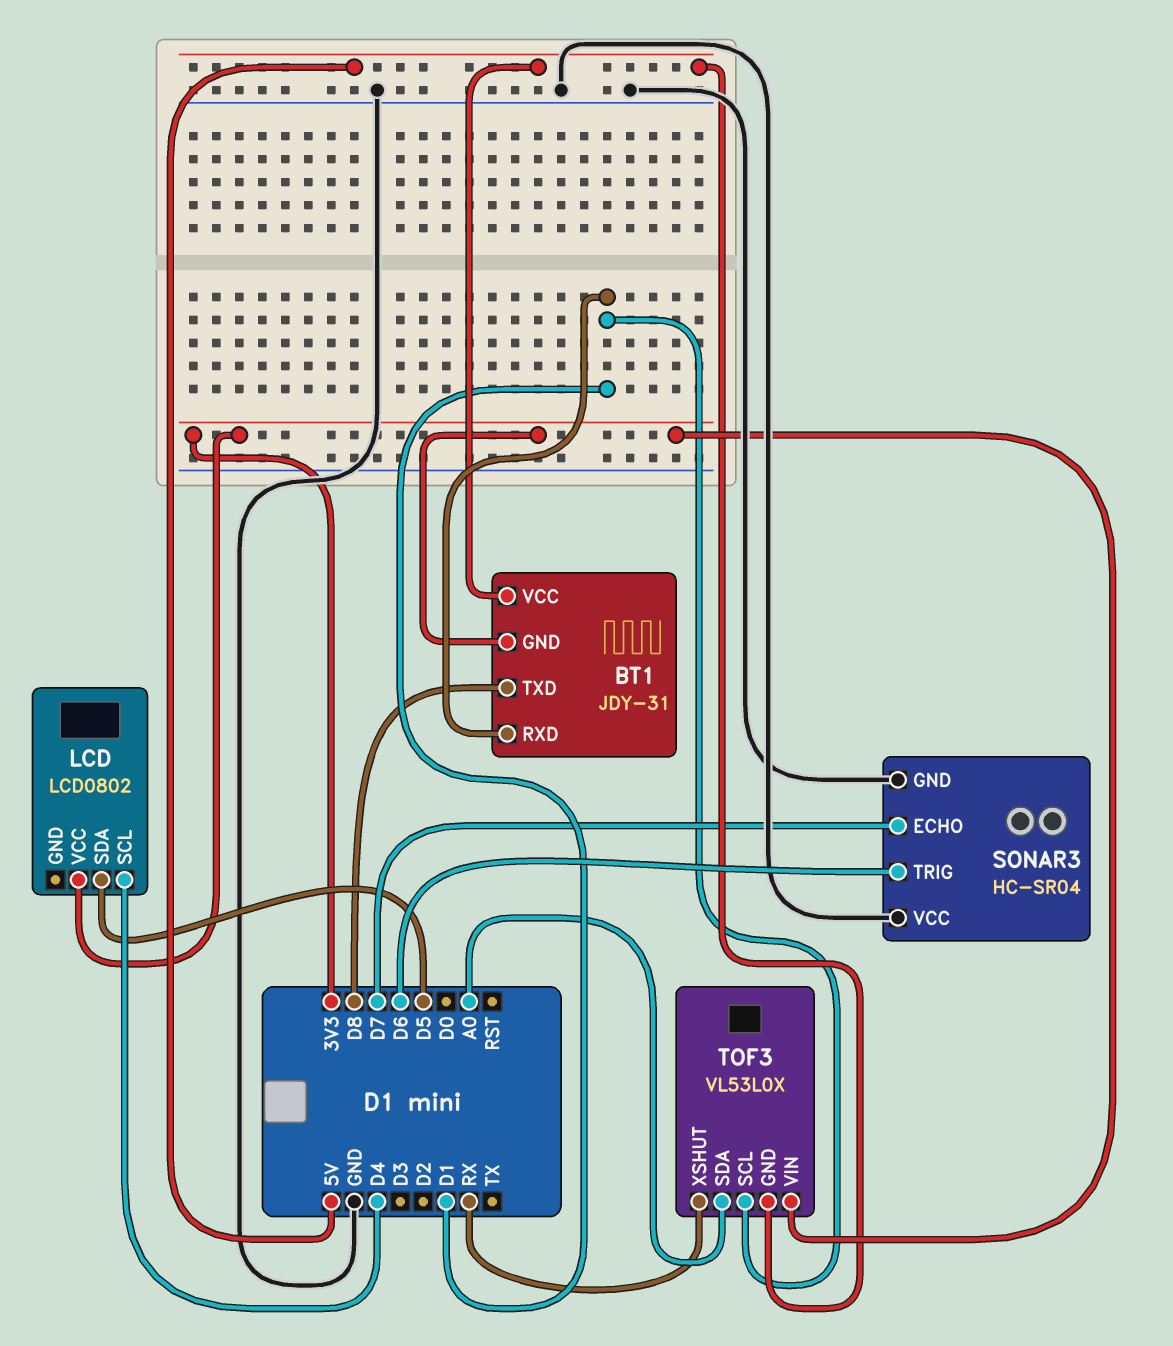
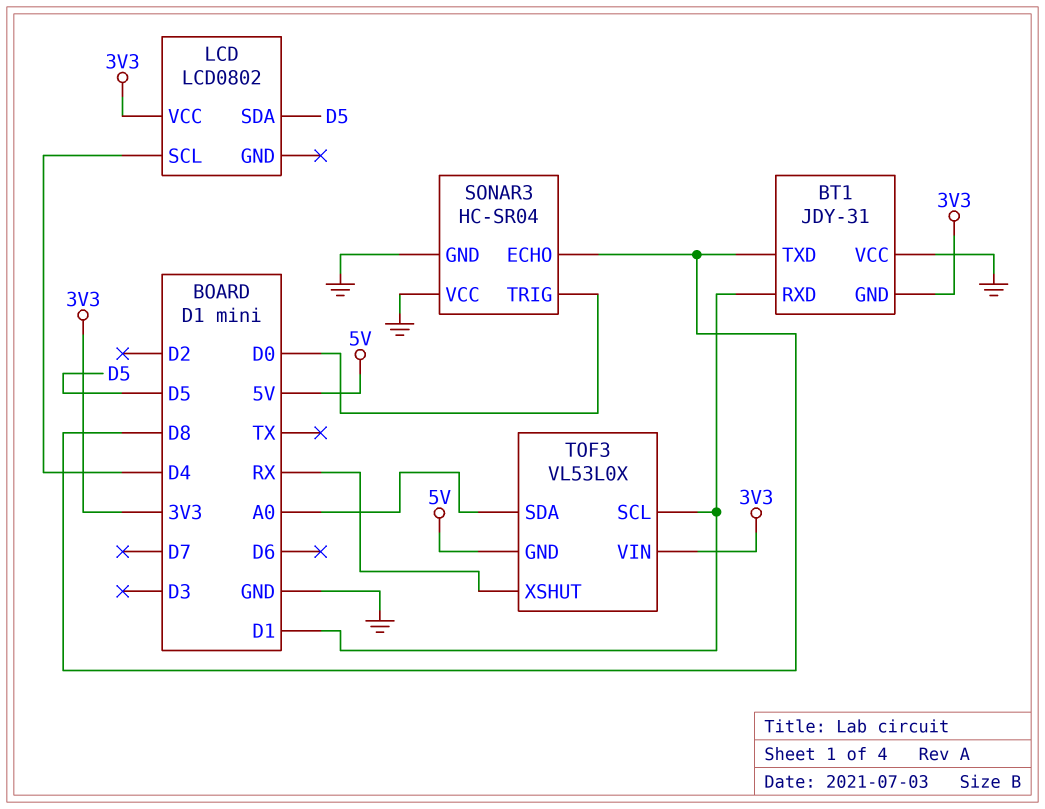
BT1 pin VCC: 5V -> GND
SONAR3 pin ECHO: D7 -> D8
SONAR3 pin TRIG: D6 -> D0

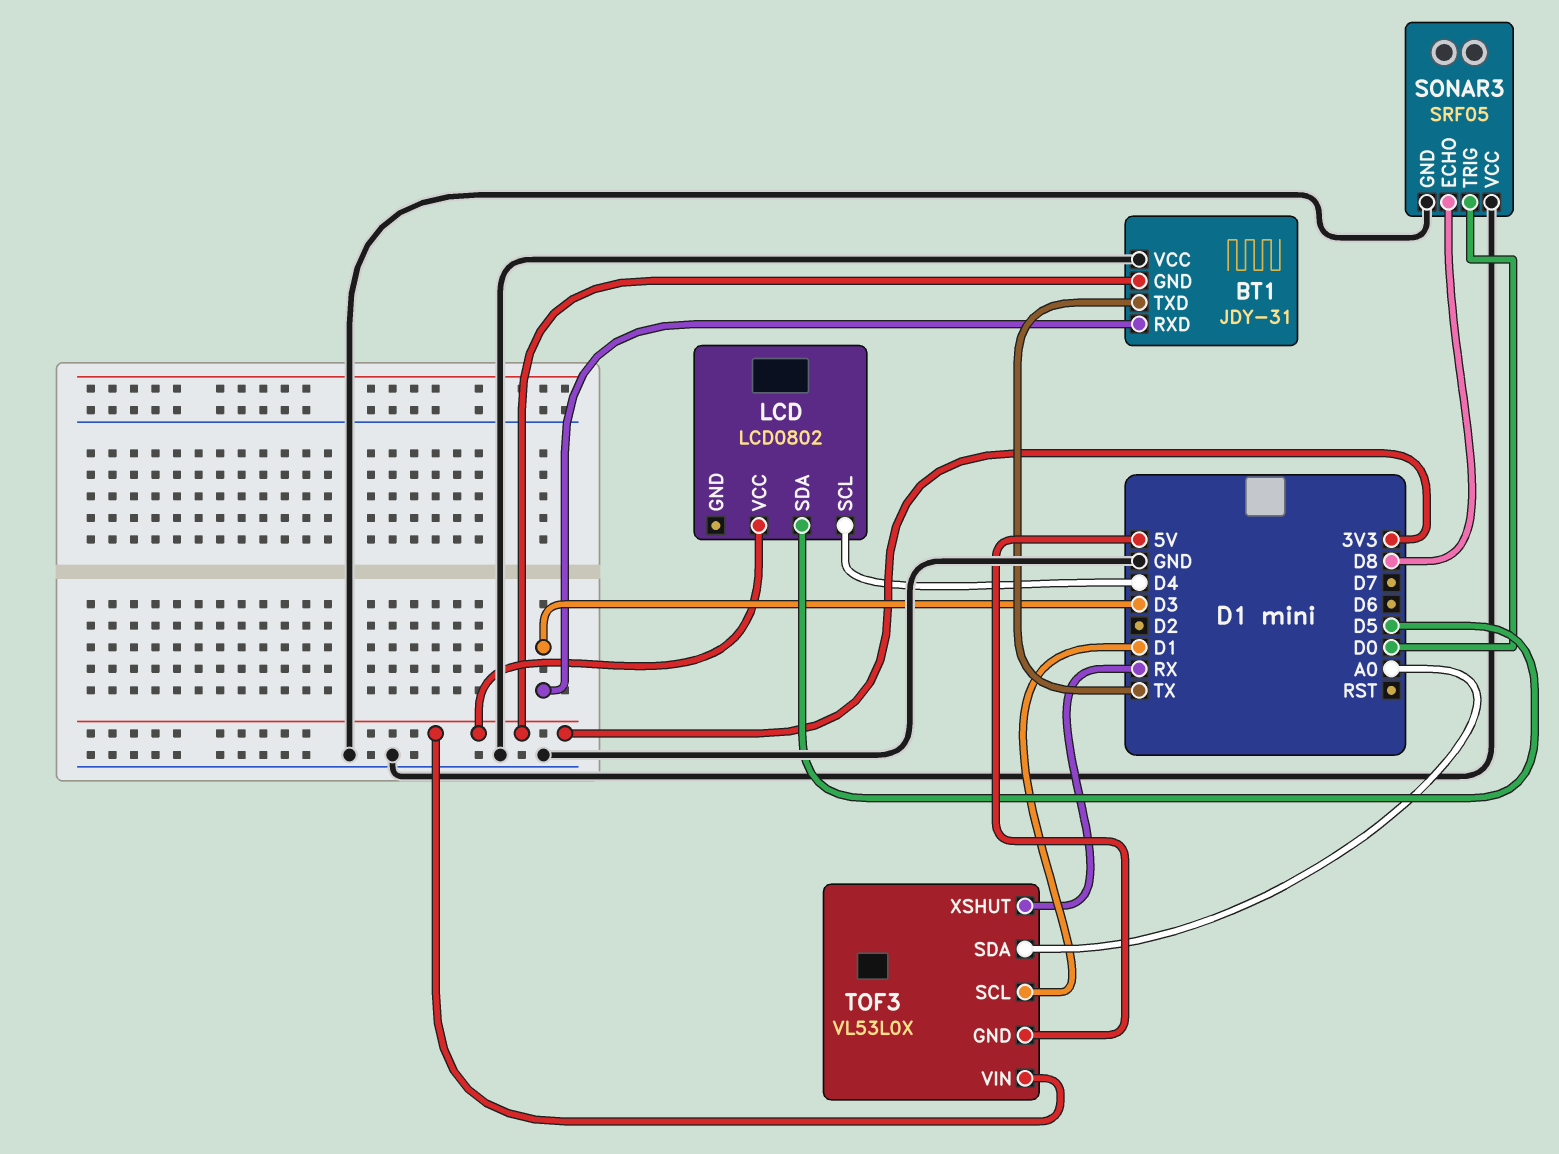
BT1 pin RXD: D1 -> D3
BT1 pin TXD: D8 -> TX
SONAR3: HC-SR04 -> SRF05

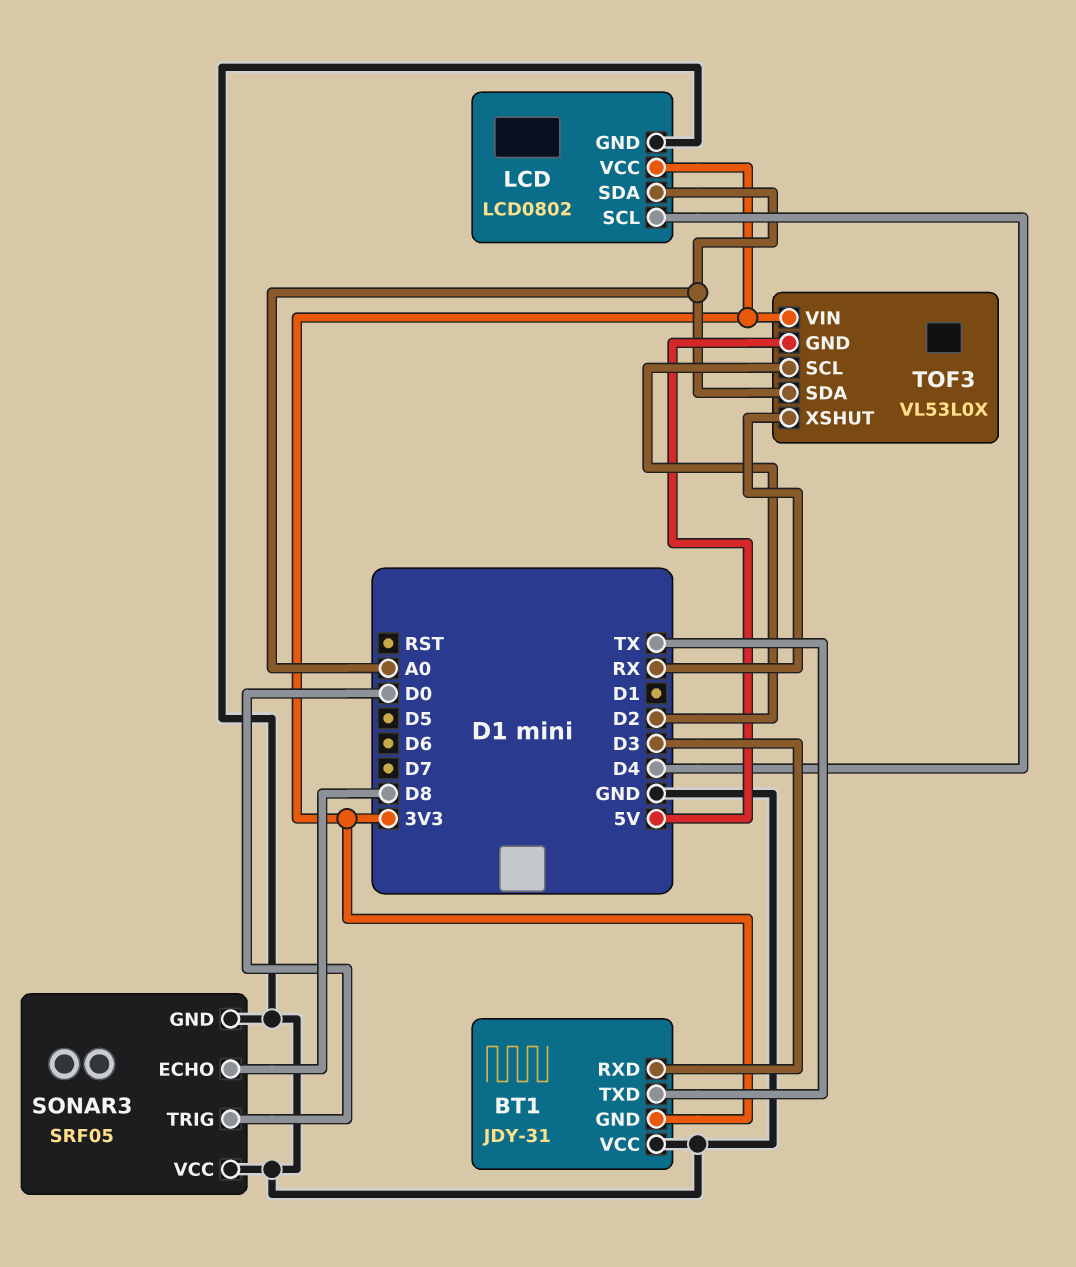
LCD pin GND: none -> GND
LCD pin SDA: D5 -> A0
TOF3 pin SCL: D1 -> D2

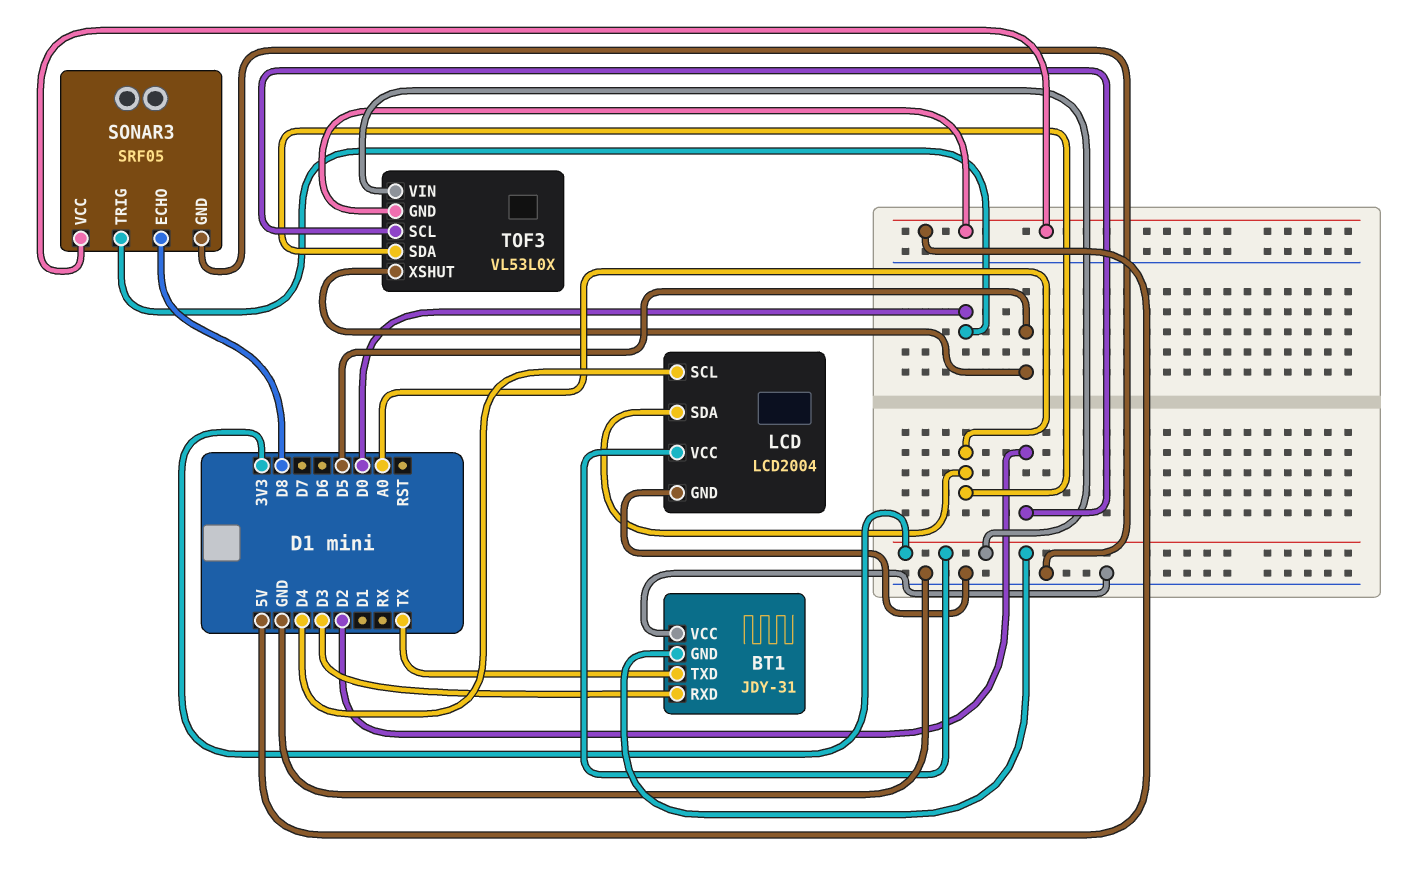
LCD: LCD0802 -> LCD2004
SONAR3 pin VCC: GND -> 5V
TOF3 pin XSHUT: RX -> D5

